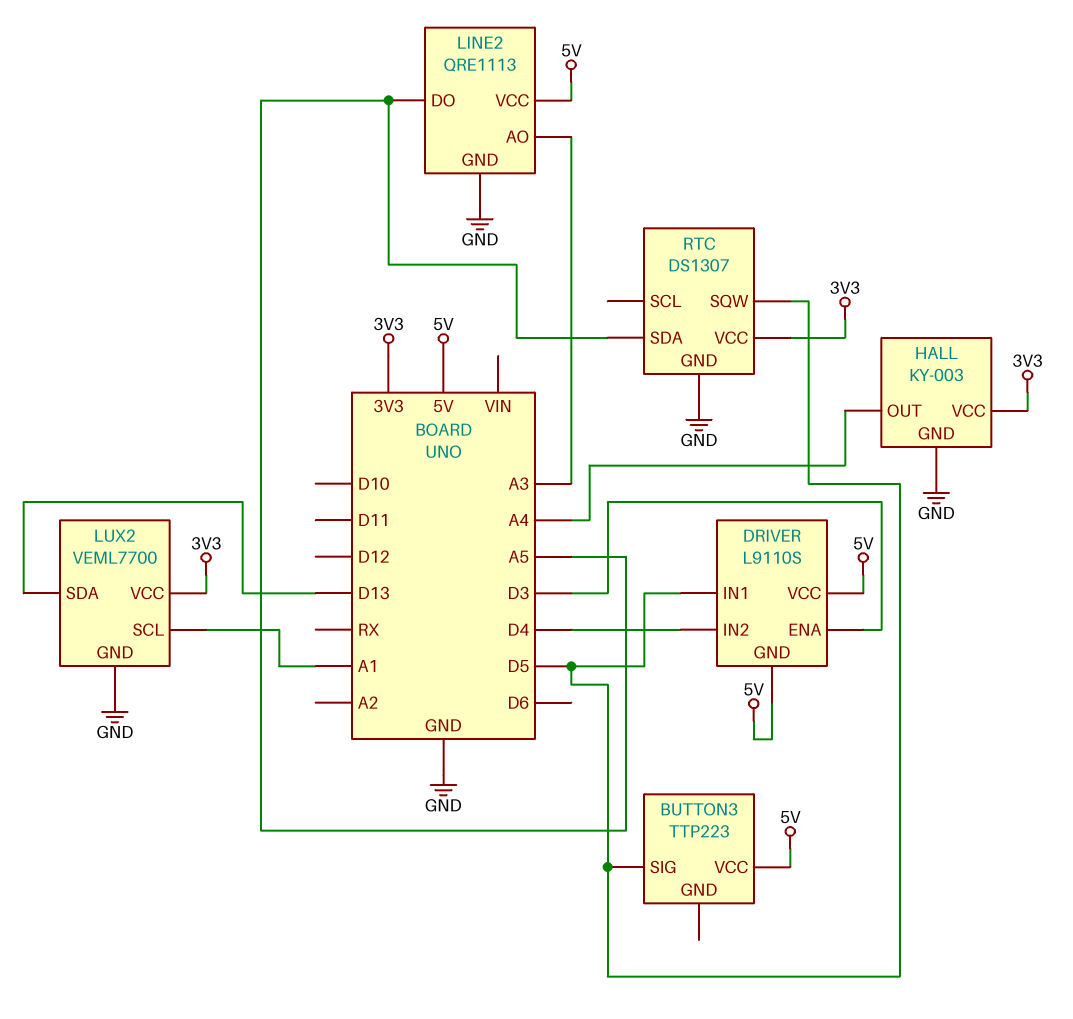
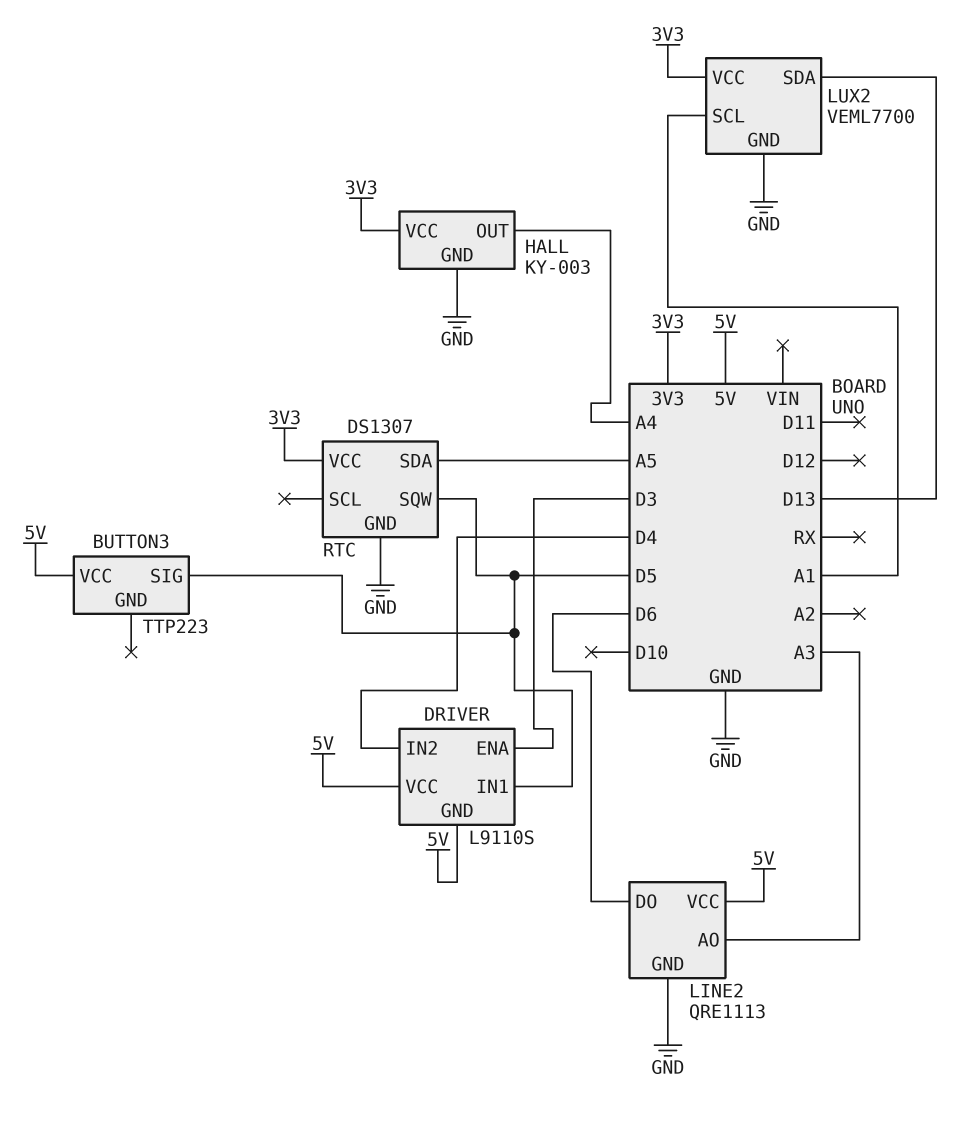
LINE2 pin DO: A5 -> D6

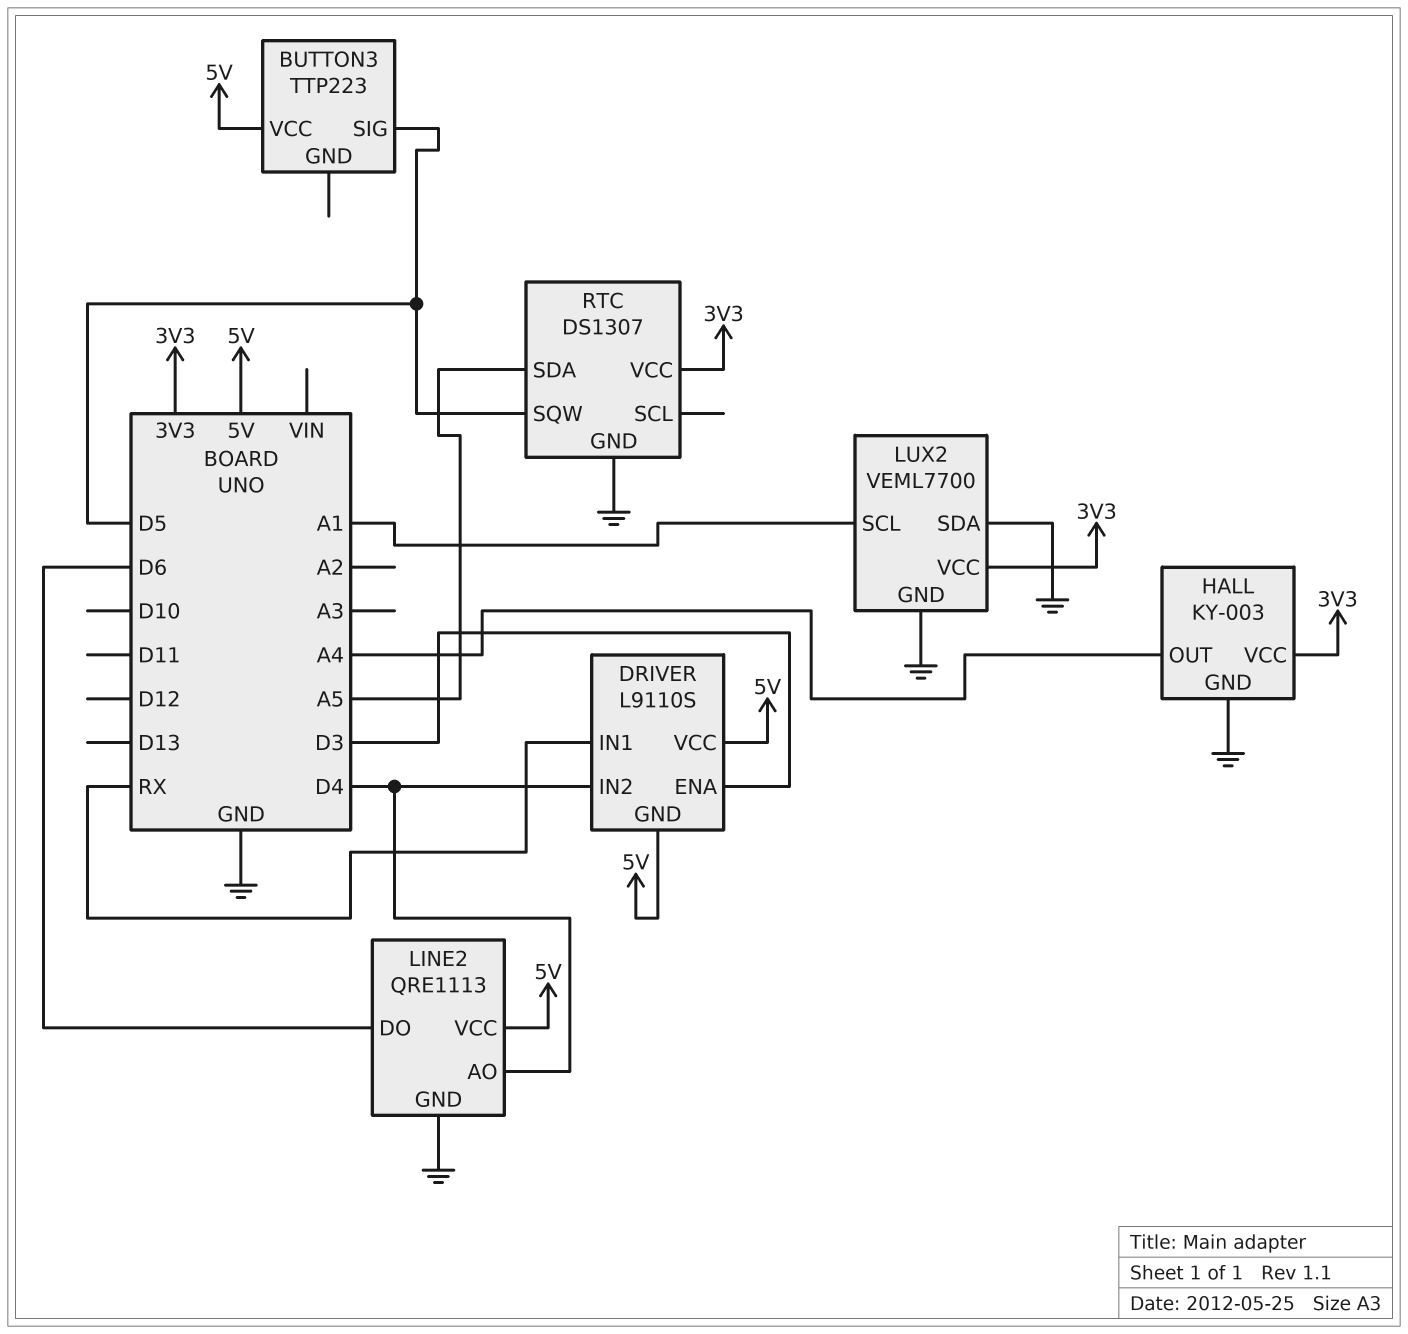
DRIVER pin IN1: D5 -> RX
LINE2 pin AO: A3 -> D4
LUX2 pin SDA: D13 -> GND

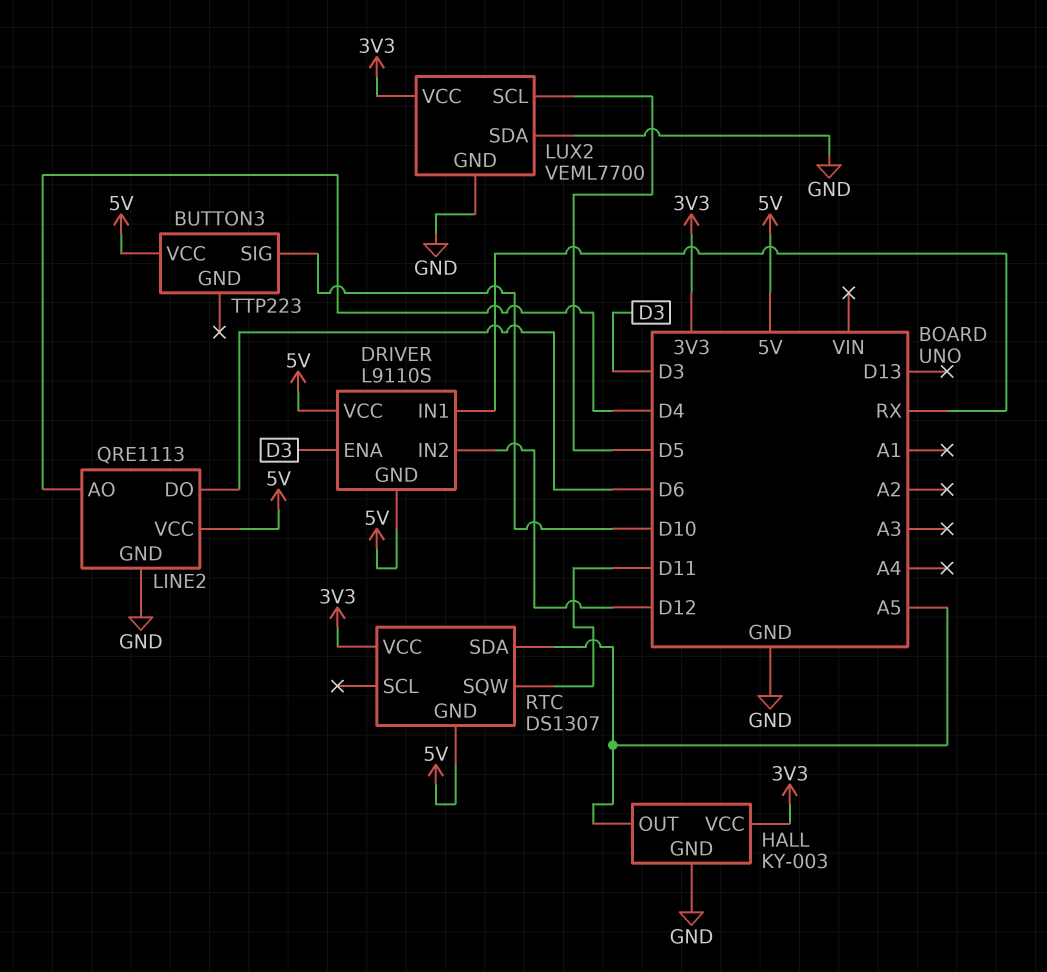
BUTTON3 pin SIG: D5 -> D10
DRIVER pin IN2: D4 -> D12
HALL pin OUT: A4 -> A5
LUX2 pin SCL: A1 -> D5
RTC pin GND: GND -> 5V
RTC pin SQW: D5 -> D11

